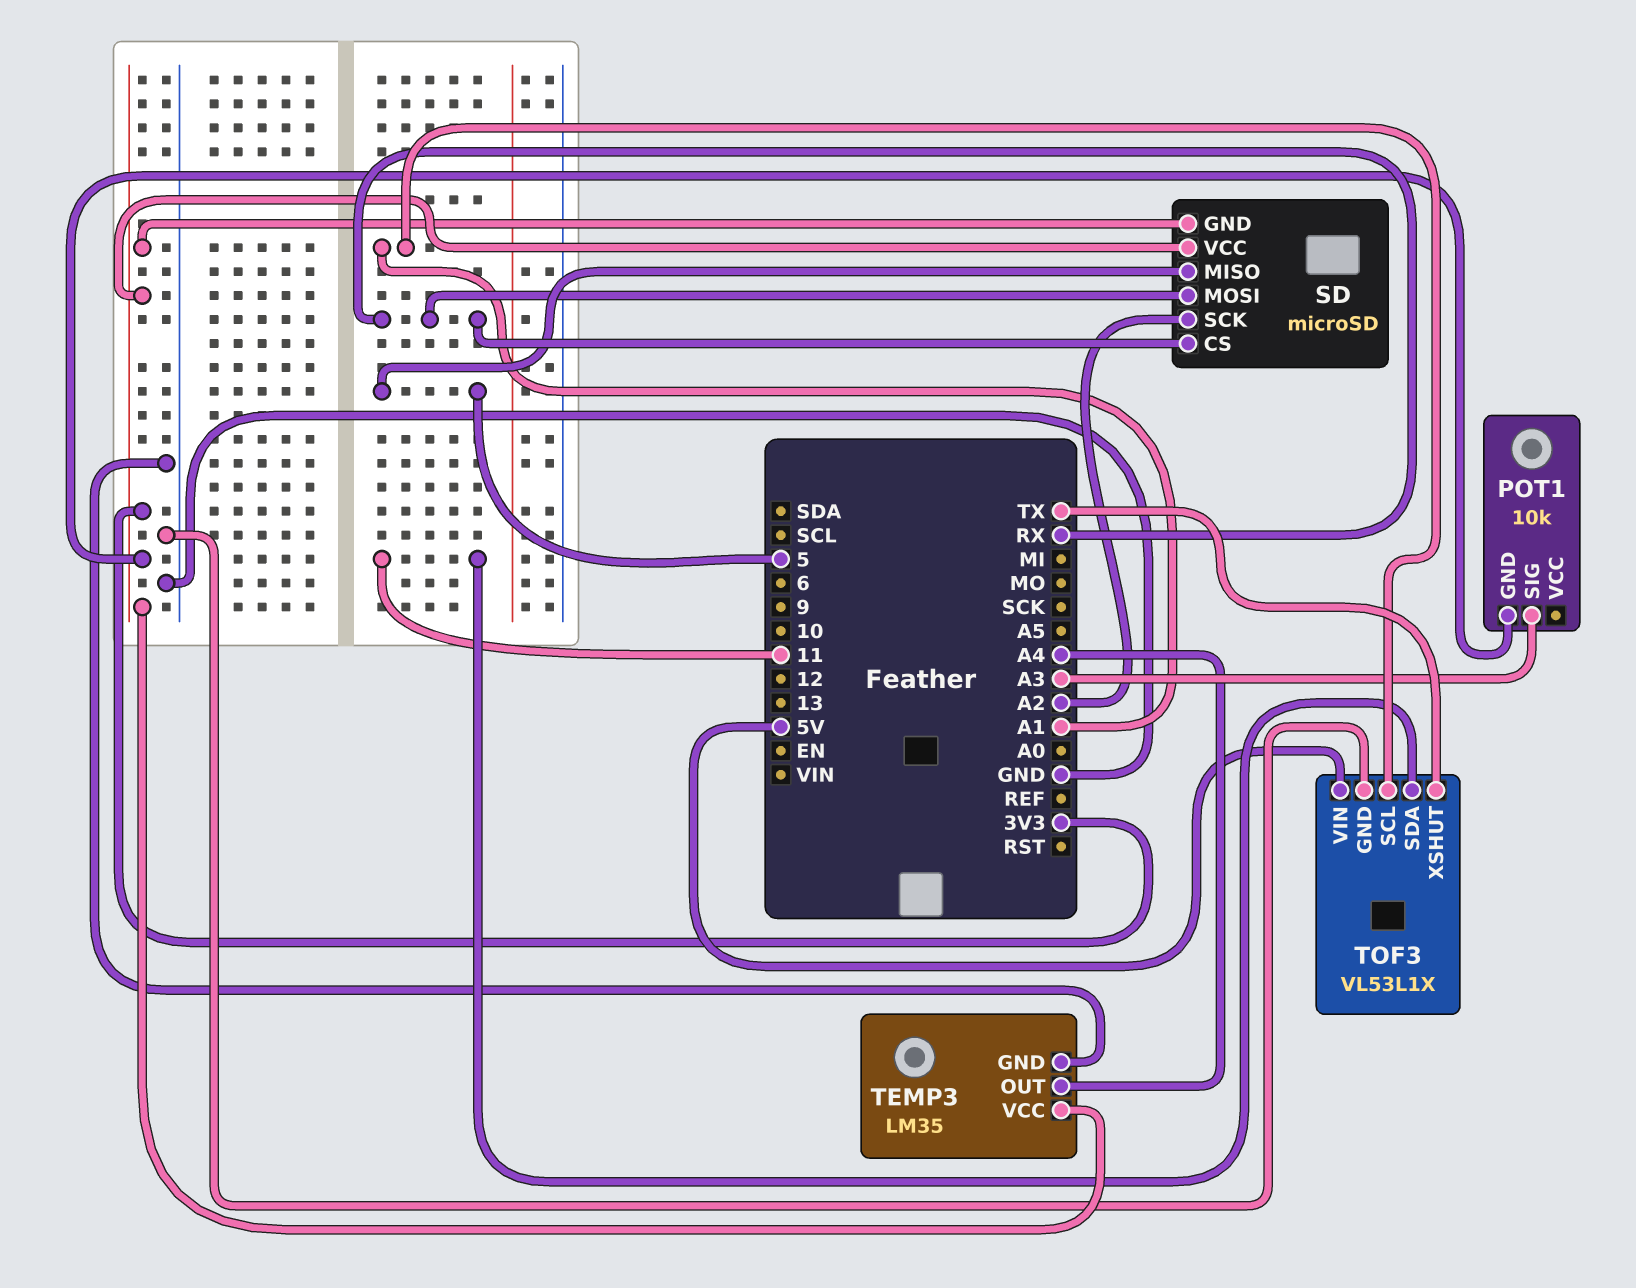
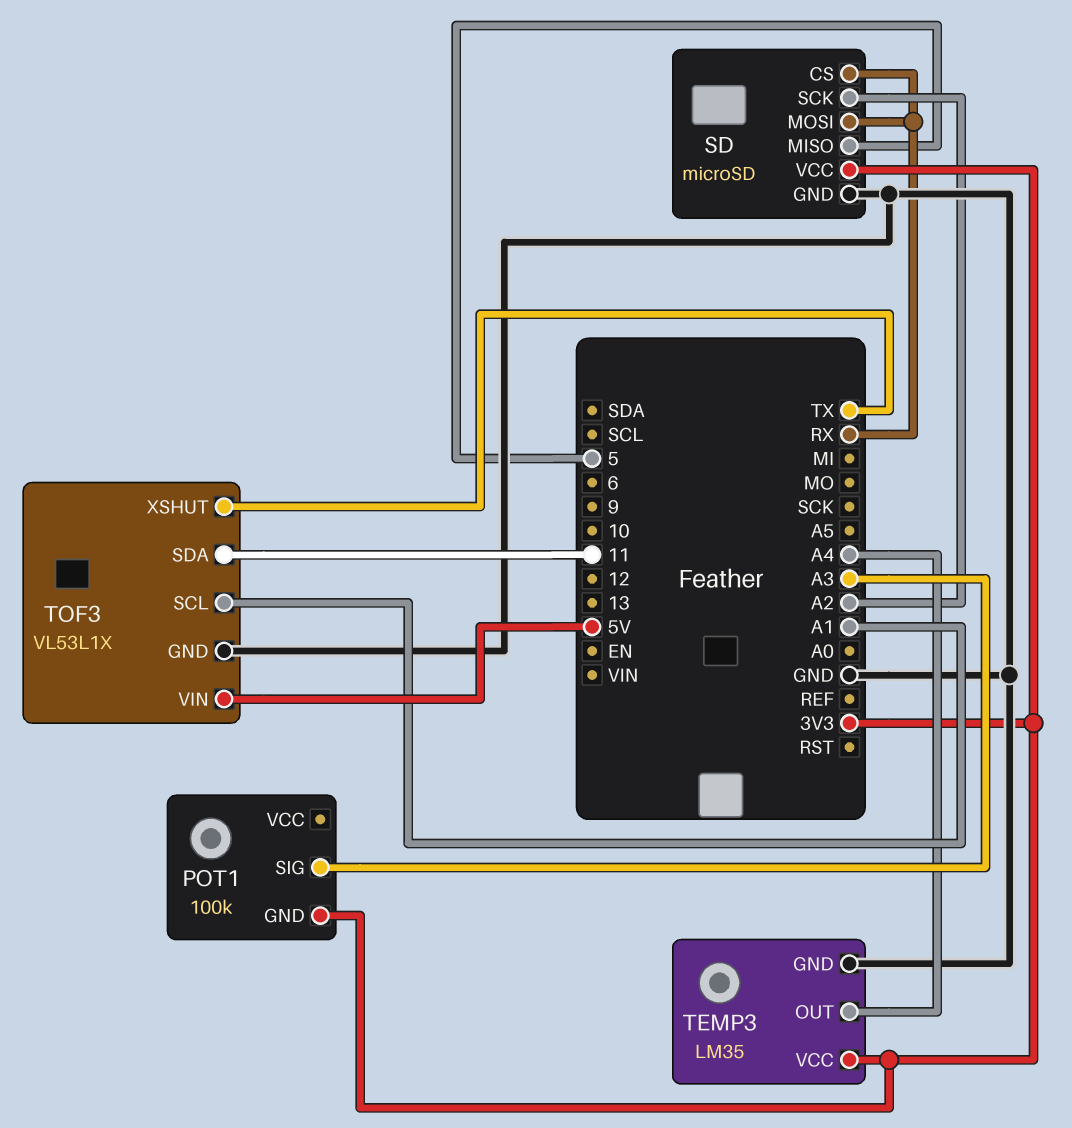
POT1: 10k -> 100k
SD pin GND: 3V3 -> GND

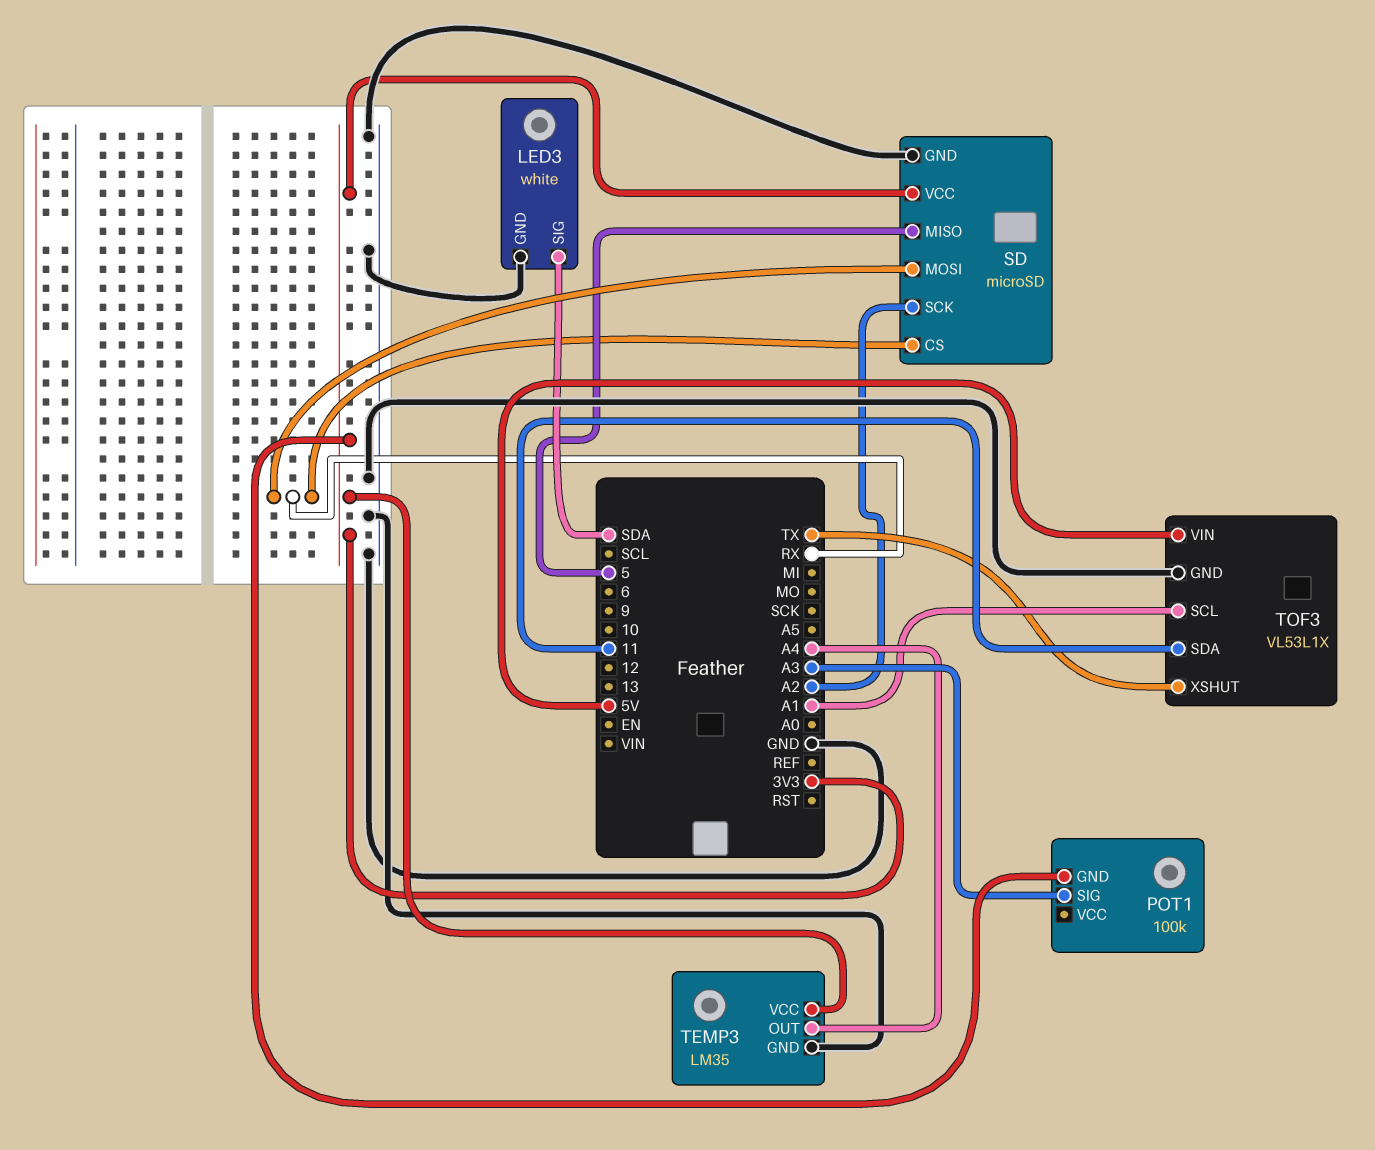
LED3: none -> white
LED3 pin GND: none -> GND
LED3 pin SIG: none -> SDA

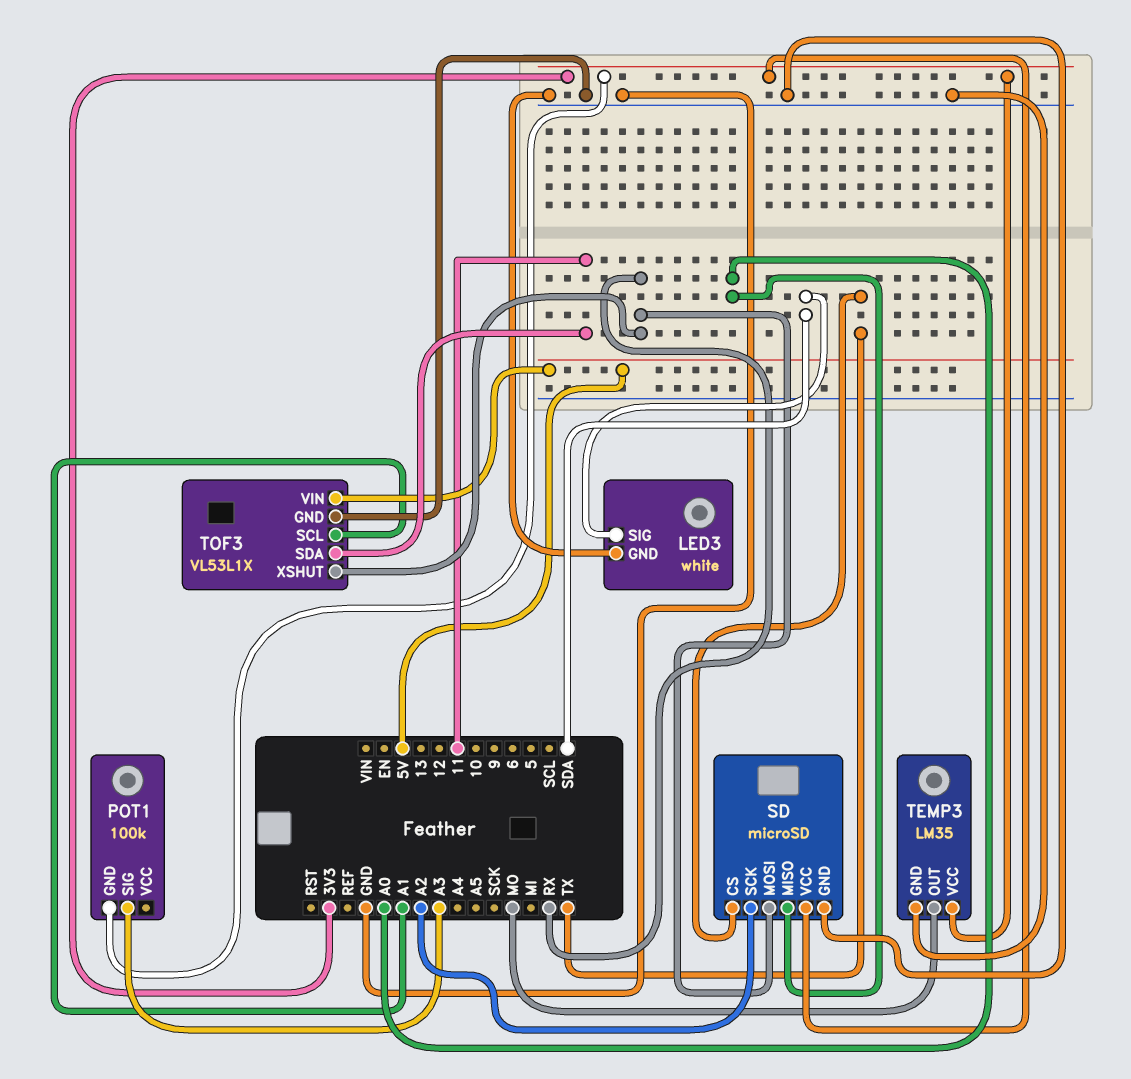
SD pin CS: RX -> TX
SD pin MISO: 5 -> A0
TEMP3 pin OUT: A4 -> MO
TOF3 pin XSHUT: TX -> RX

